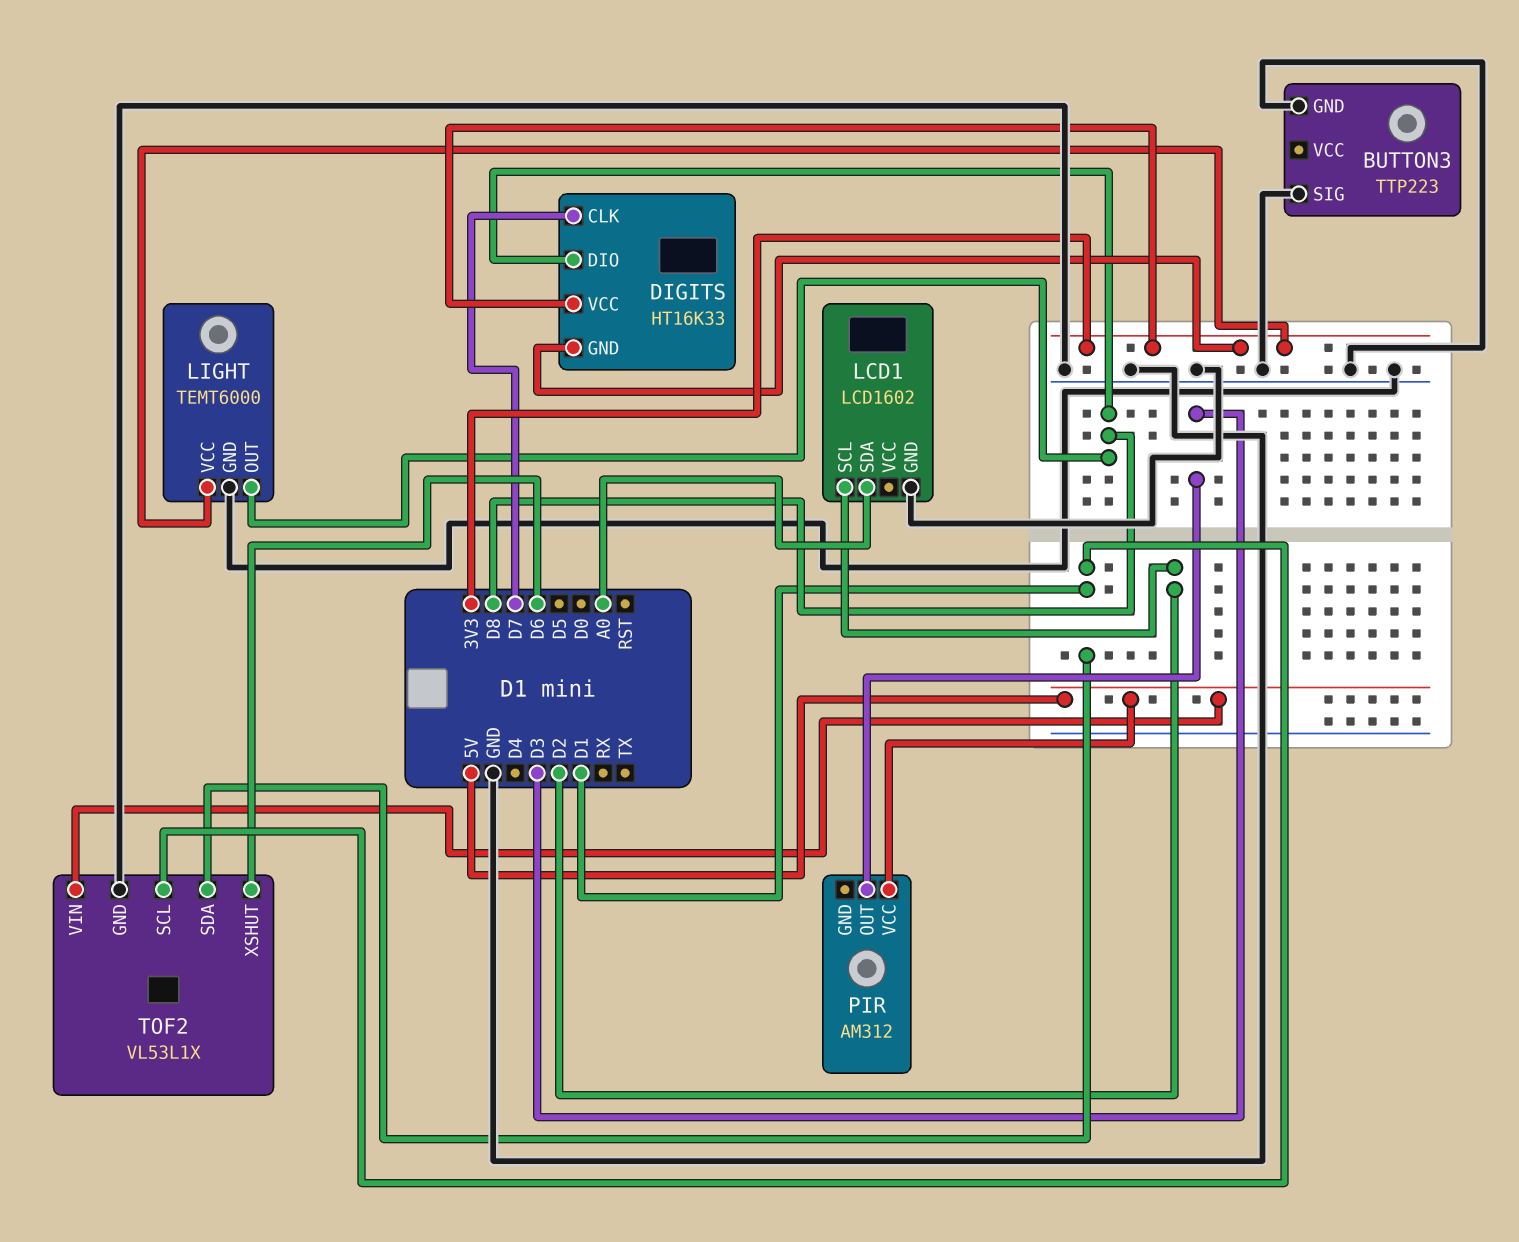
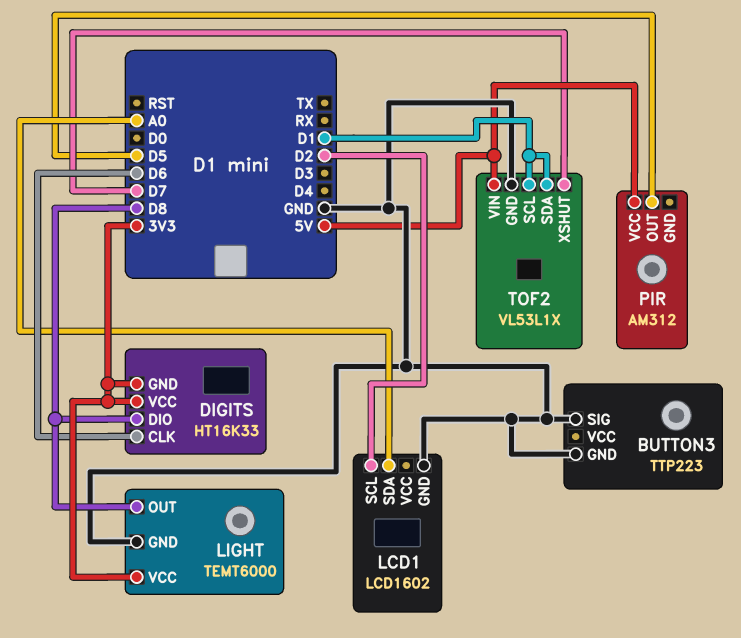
DIGITS pin CLK: D7 -> D6
PIR pin OUT: D3 -> D5
TOF2 pin XSHUT: D6 -> D7

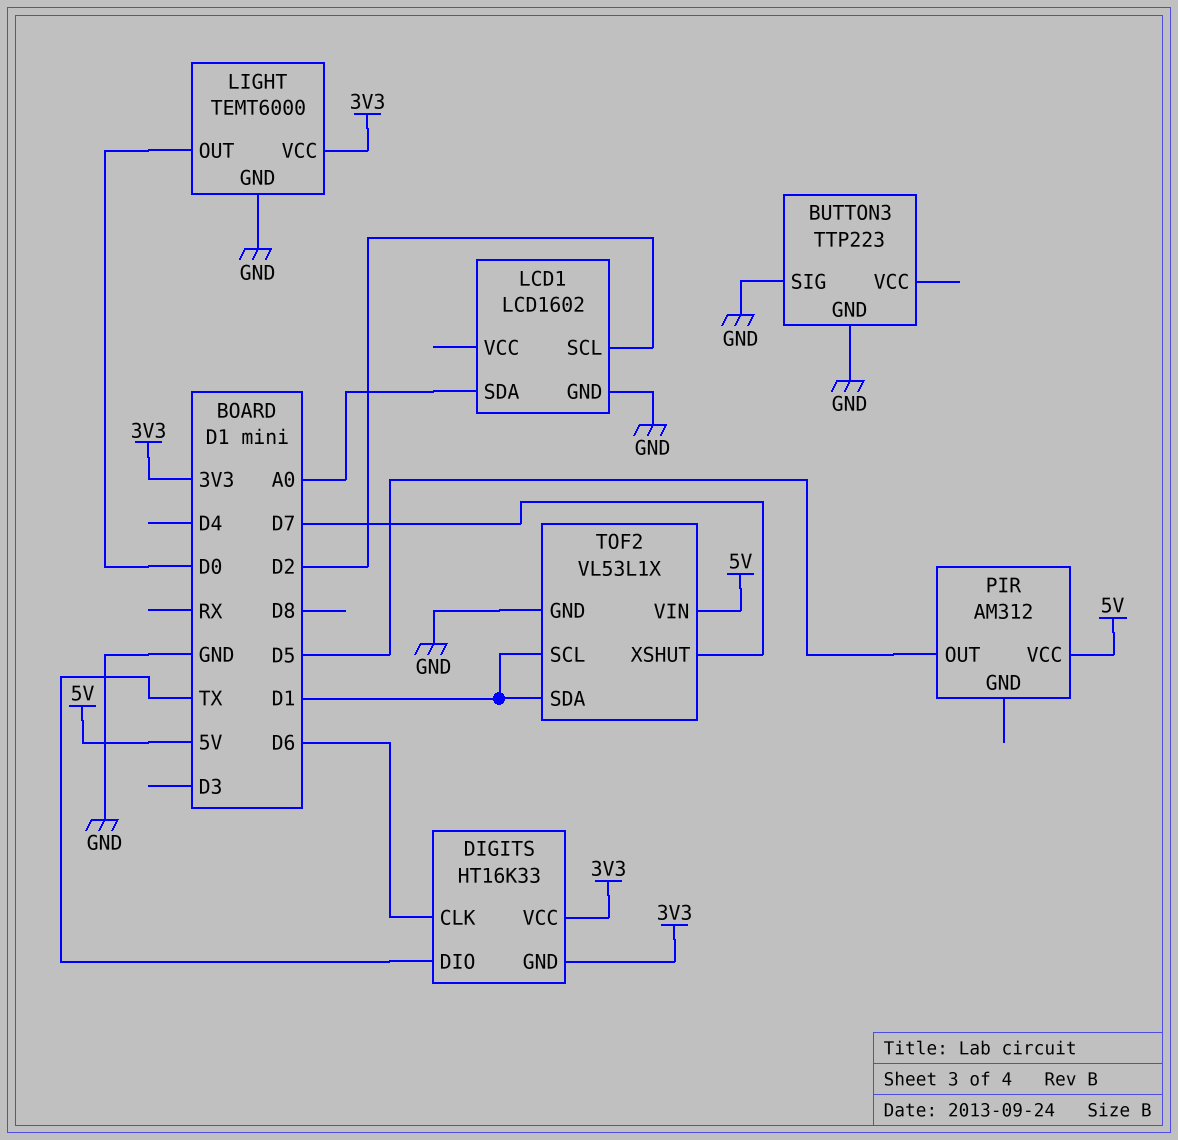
DIGITS pin DIO: D8 -> TX
LIGHT pin OUT: D8 -> D0

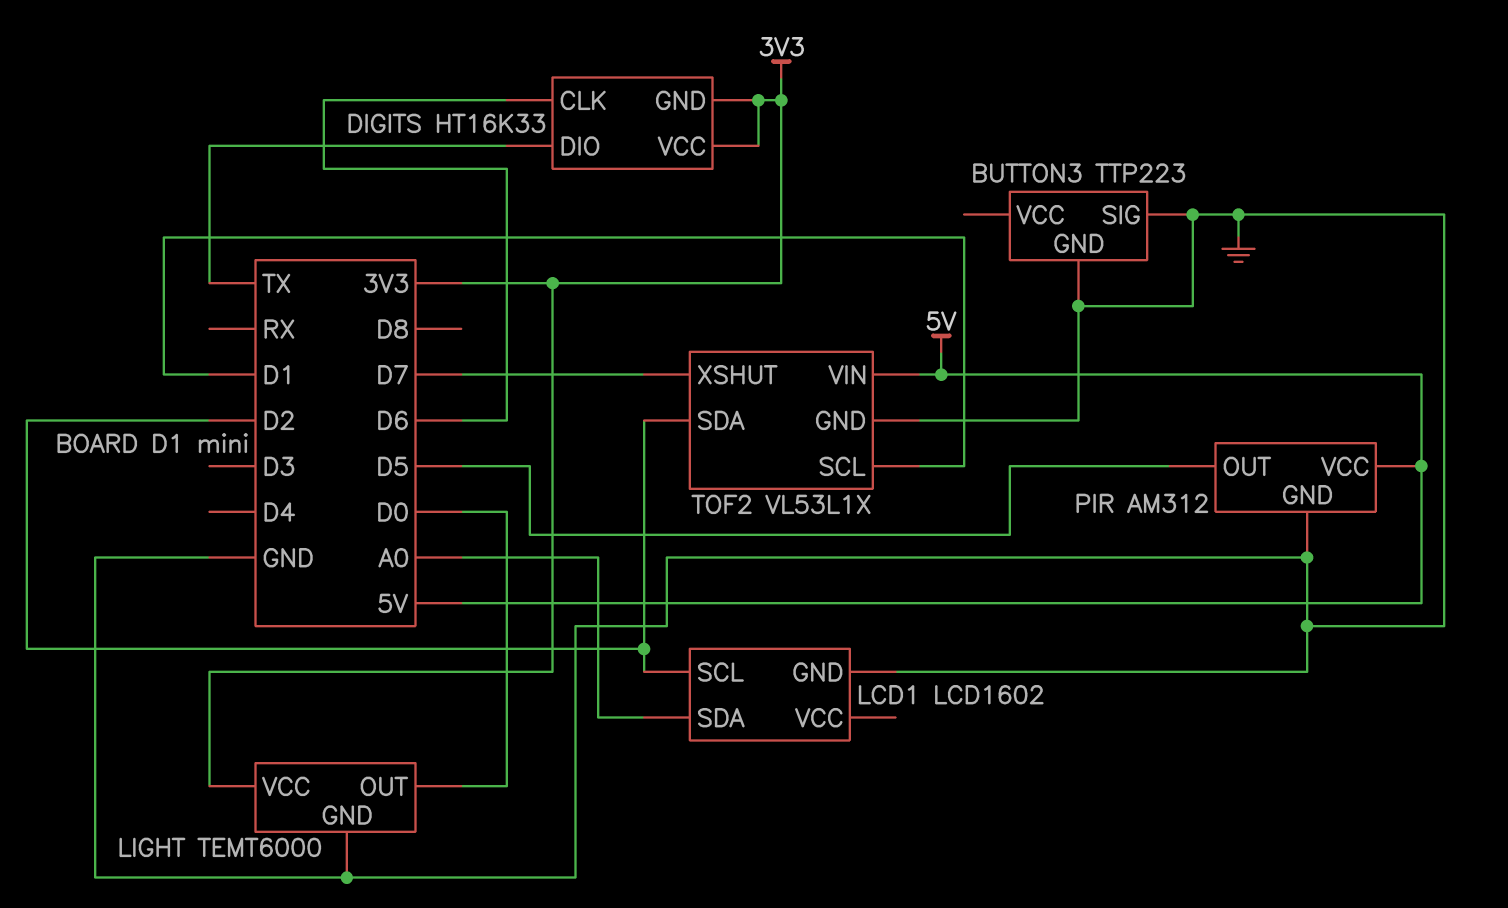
PIR pin GND: none -> GND
TOF2 pin SDA: D1 -> D2

